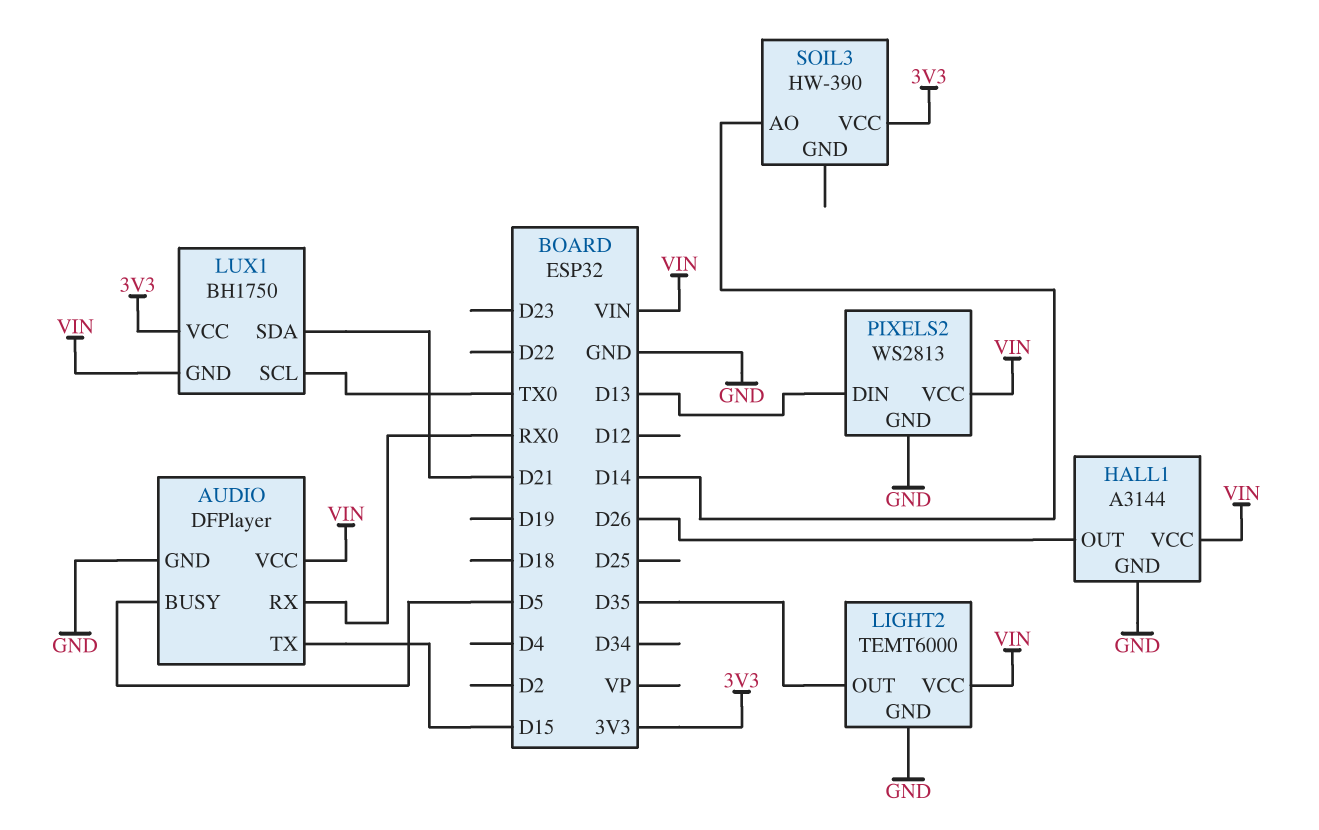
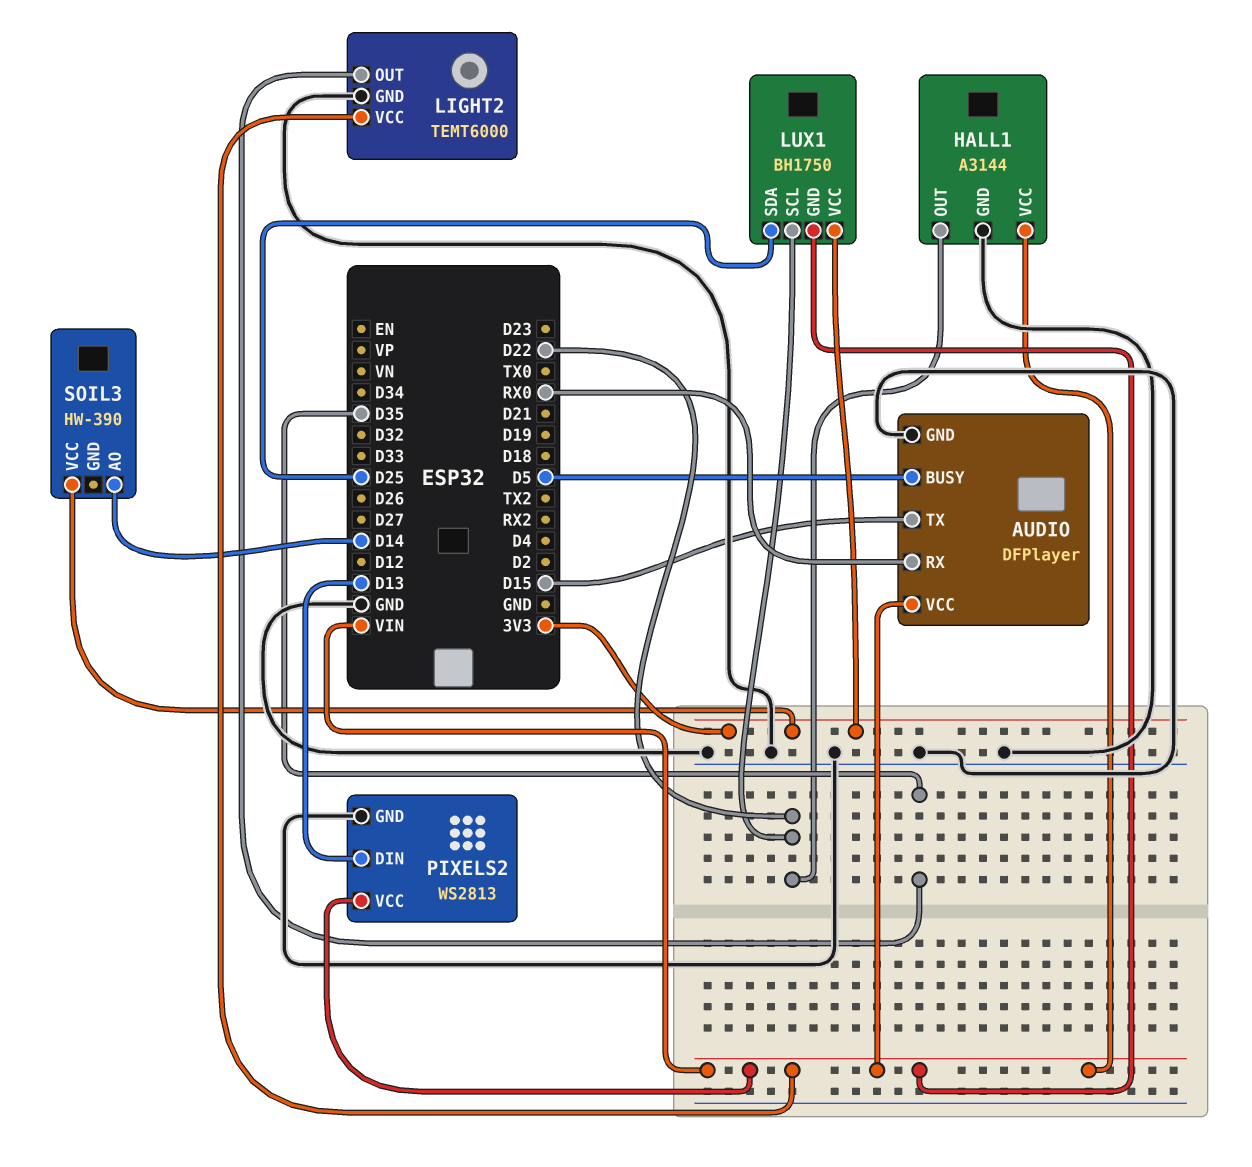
HALL1 pin OUT: D26 -> D22
LUX1 pin SCL: TX0 -> D22
LUX1 pin SDA: D21 -> D25

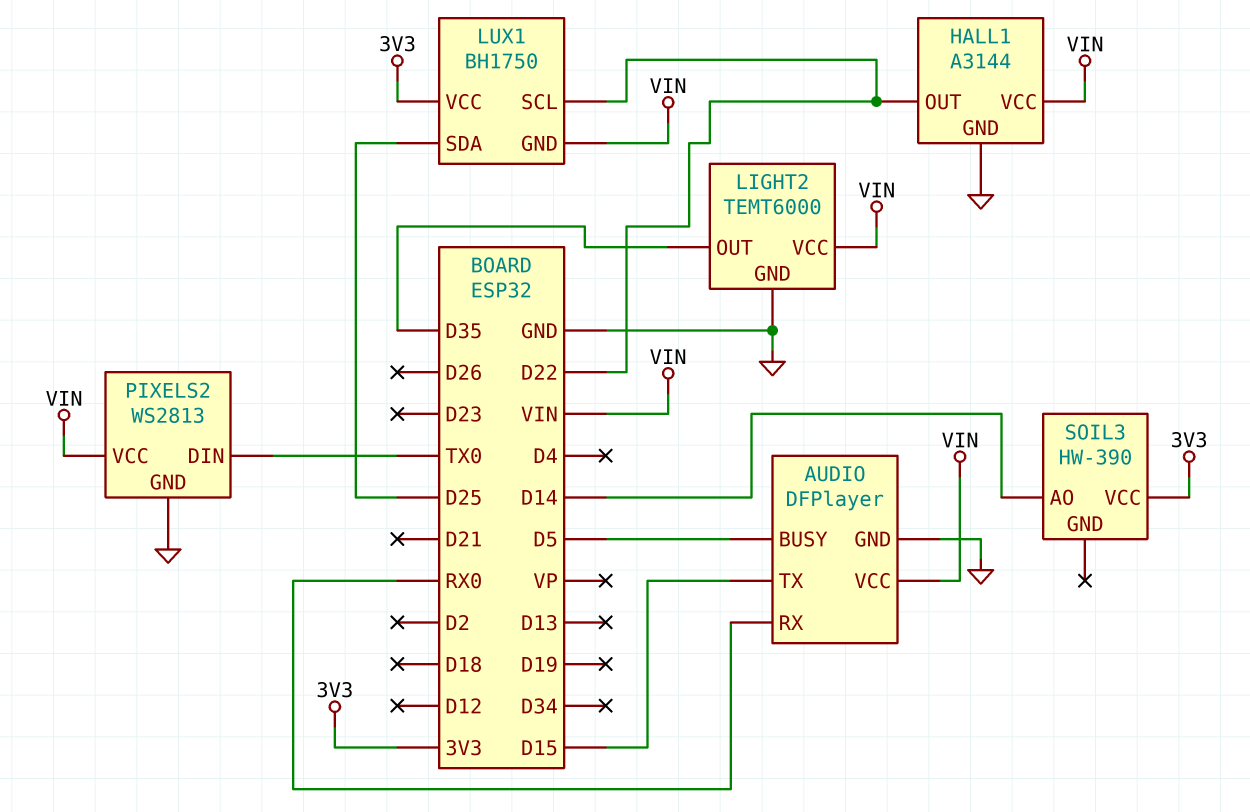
PIXELS2 pin DIN: D13 -> TX0

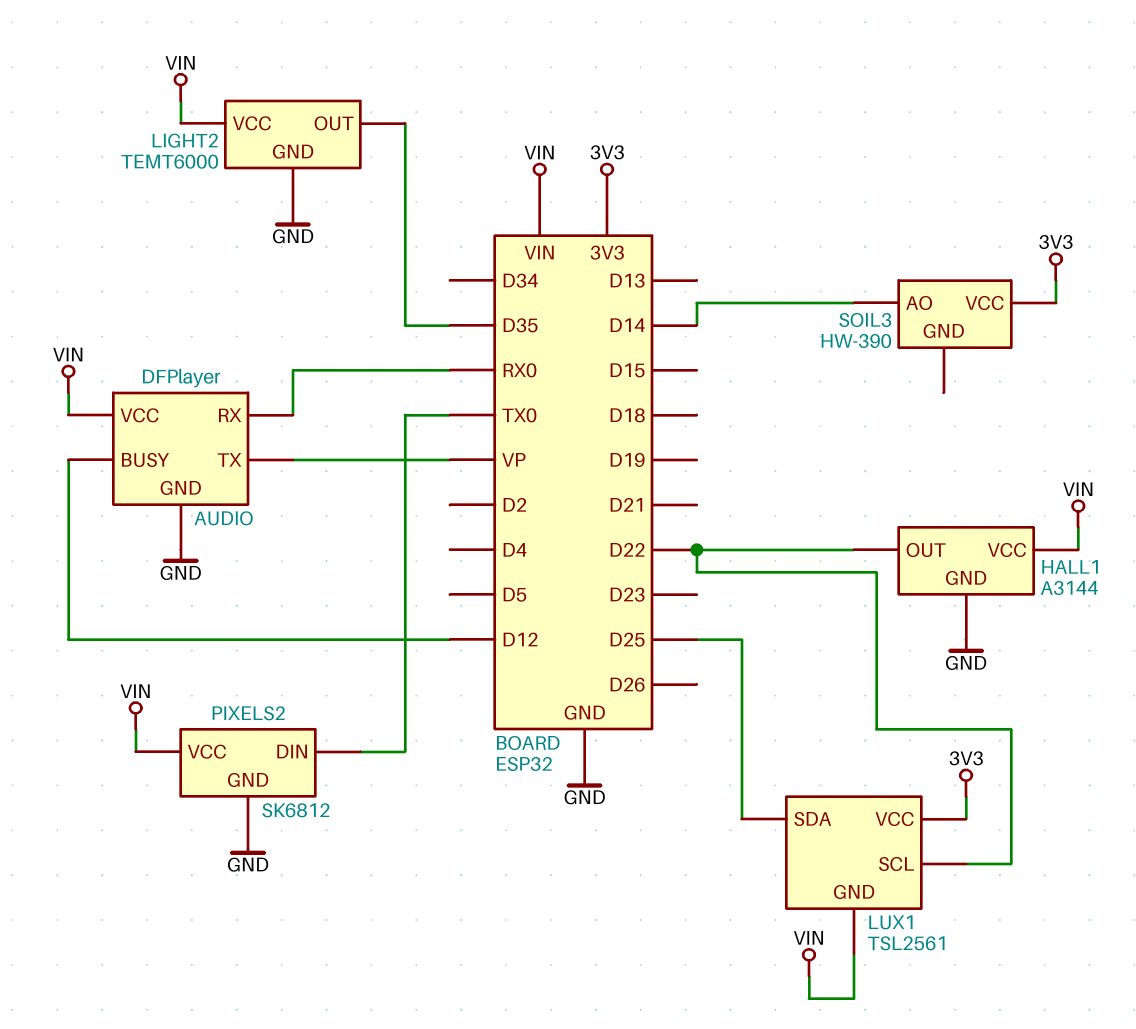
AUDIO pin BUSY: D5 -> D12
AUDIO pin TX: D15 -> VP
LUX1: BH1750 -> TSL2561
PIXELS2: WS2813 -> SK6812

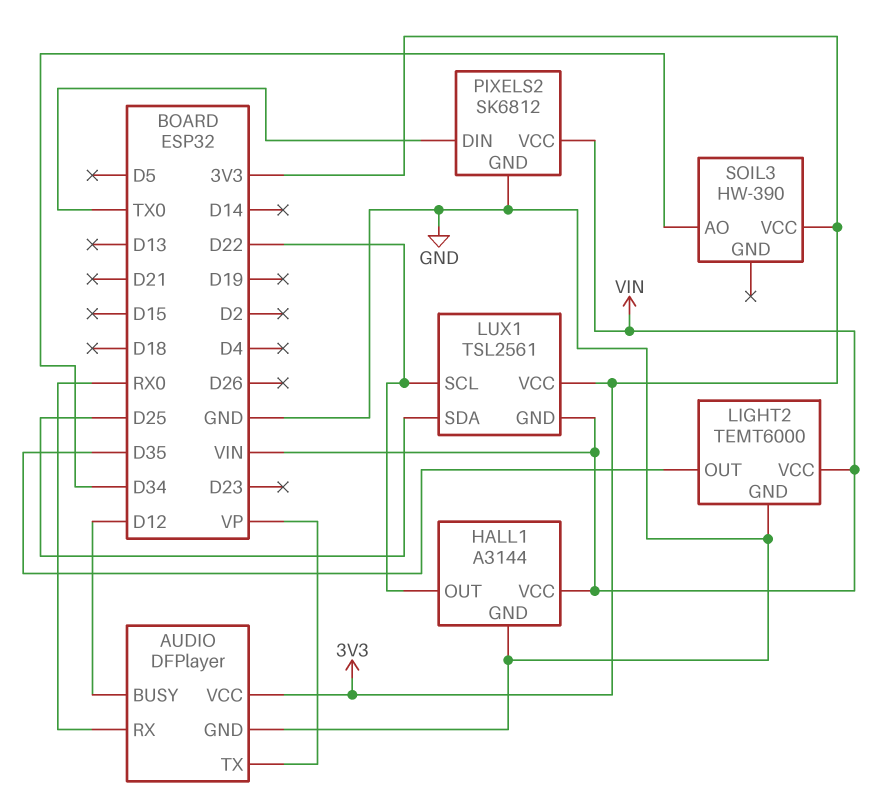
AUDIO pin VCC: VIN -> 3V3
SOIL3 pin AO: D14 -> D34

